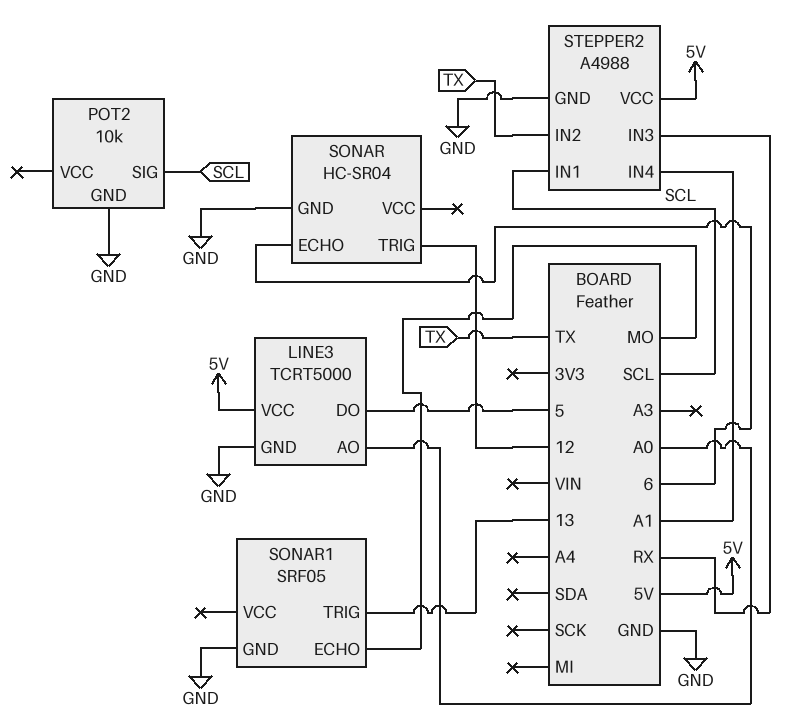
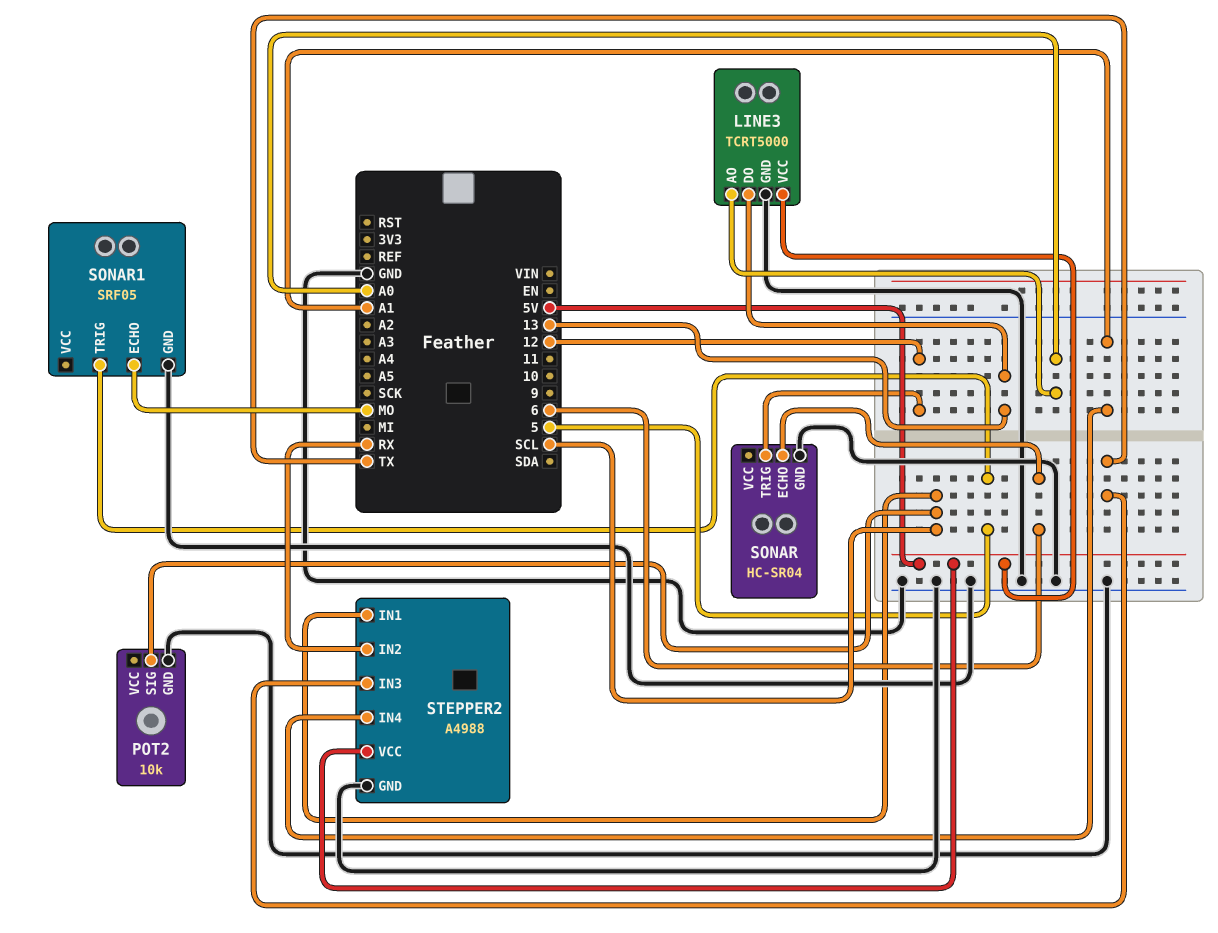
LINE3 pin DO: 5 -> 13
SONAR1 pin TRIG: 13 -> 5
STEPPER2 pin IN2: TX -> RX
STEPPER2 pin IN3: RX -> TX

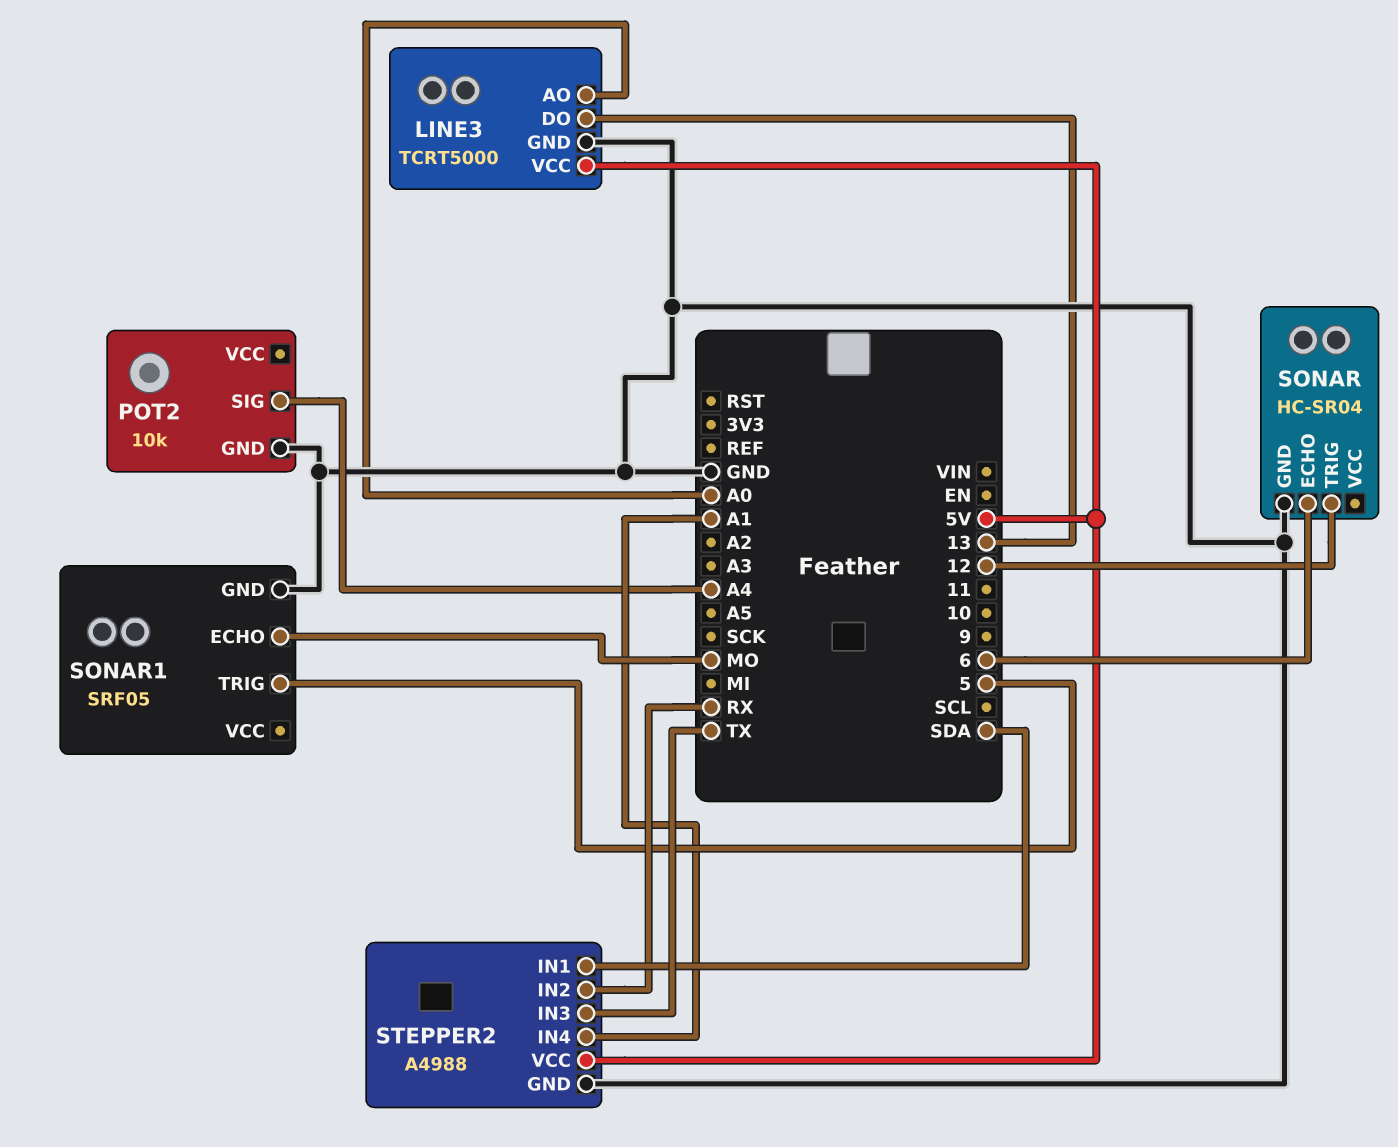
POT2 pin SIG: SCL -> A4
STEPPER2 pin IN1: SCL -> SDA

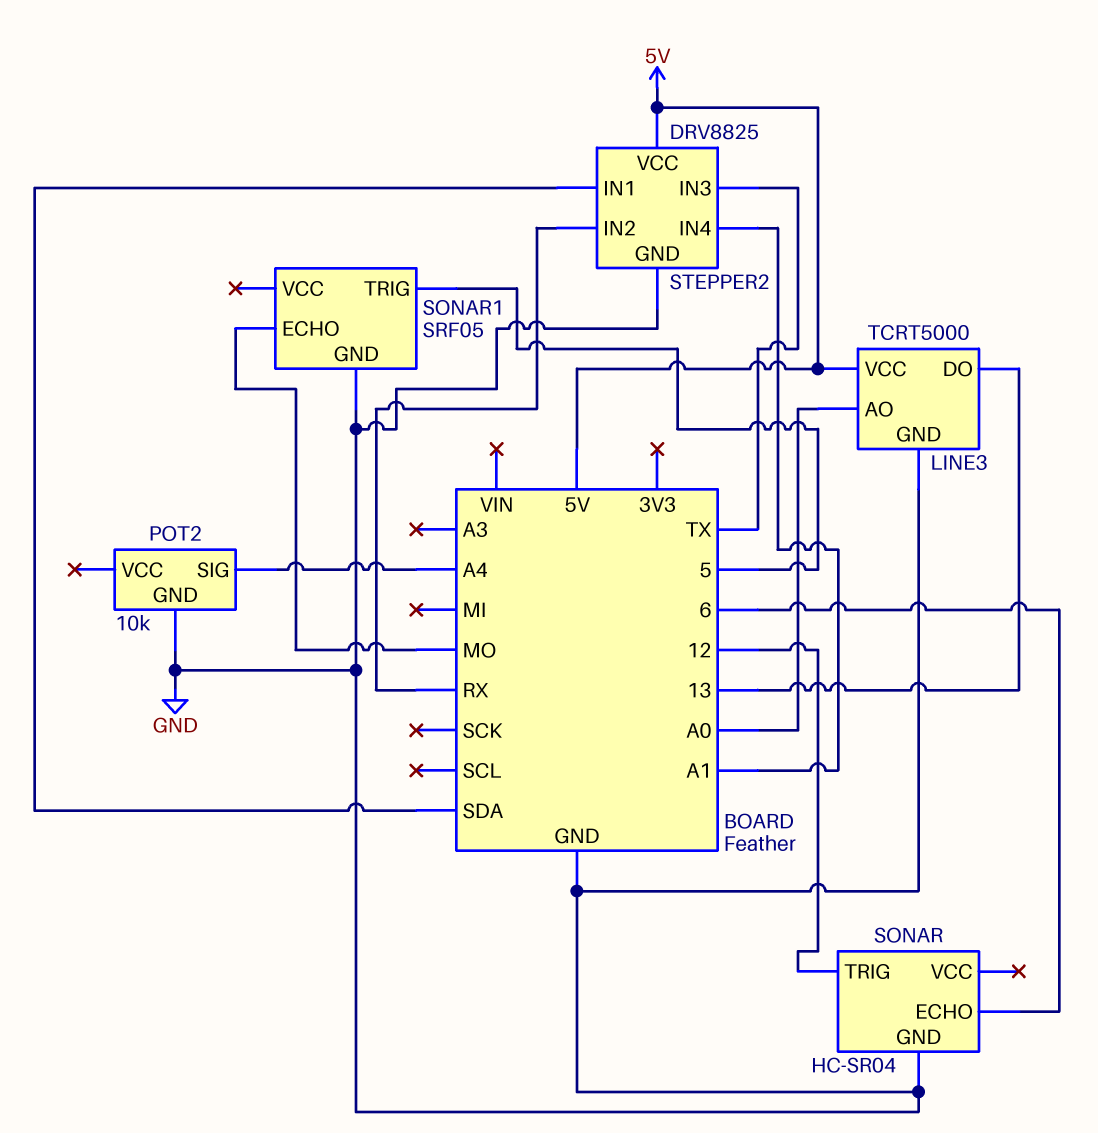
STEPPER2: A4988 -> DRV8825

